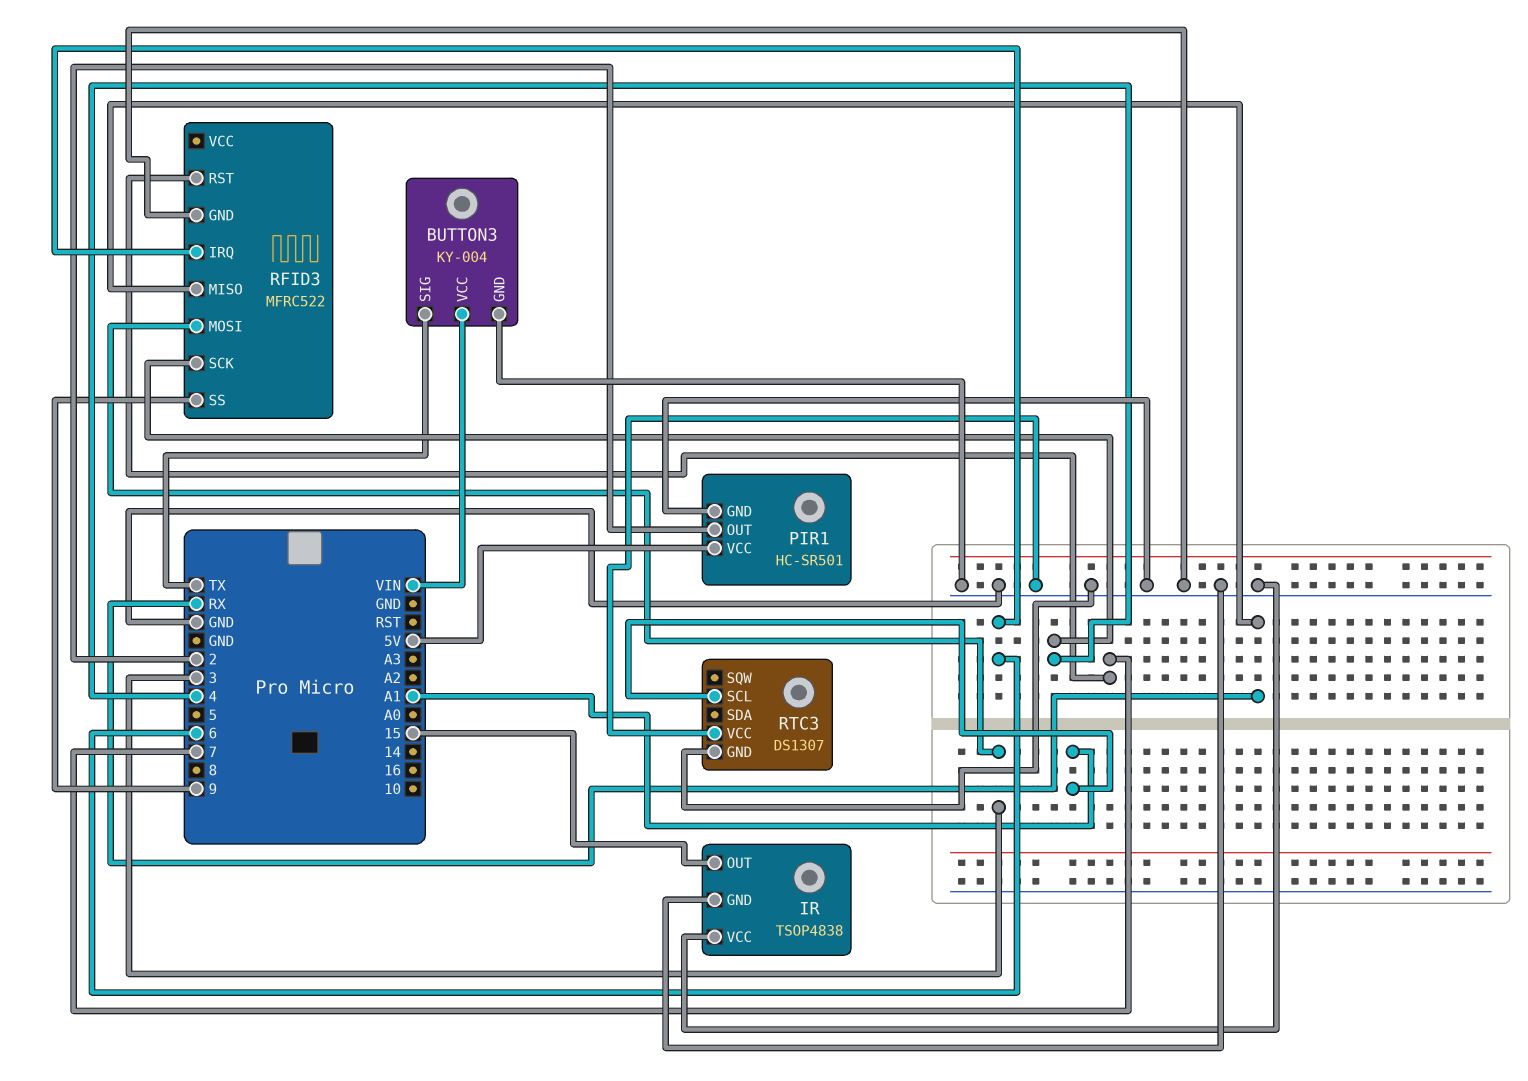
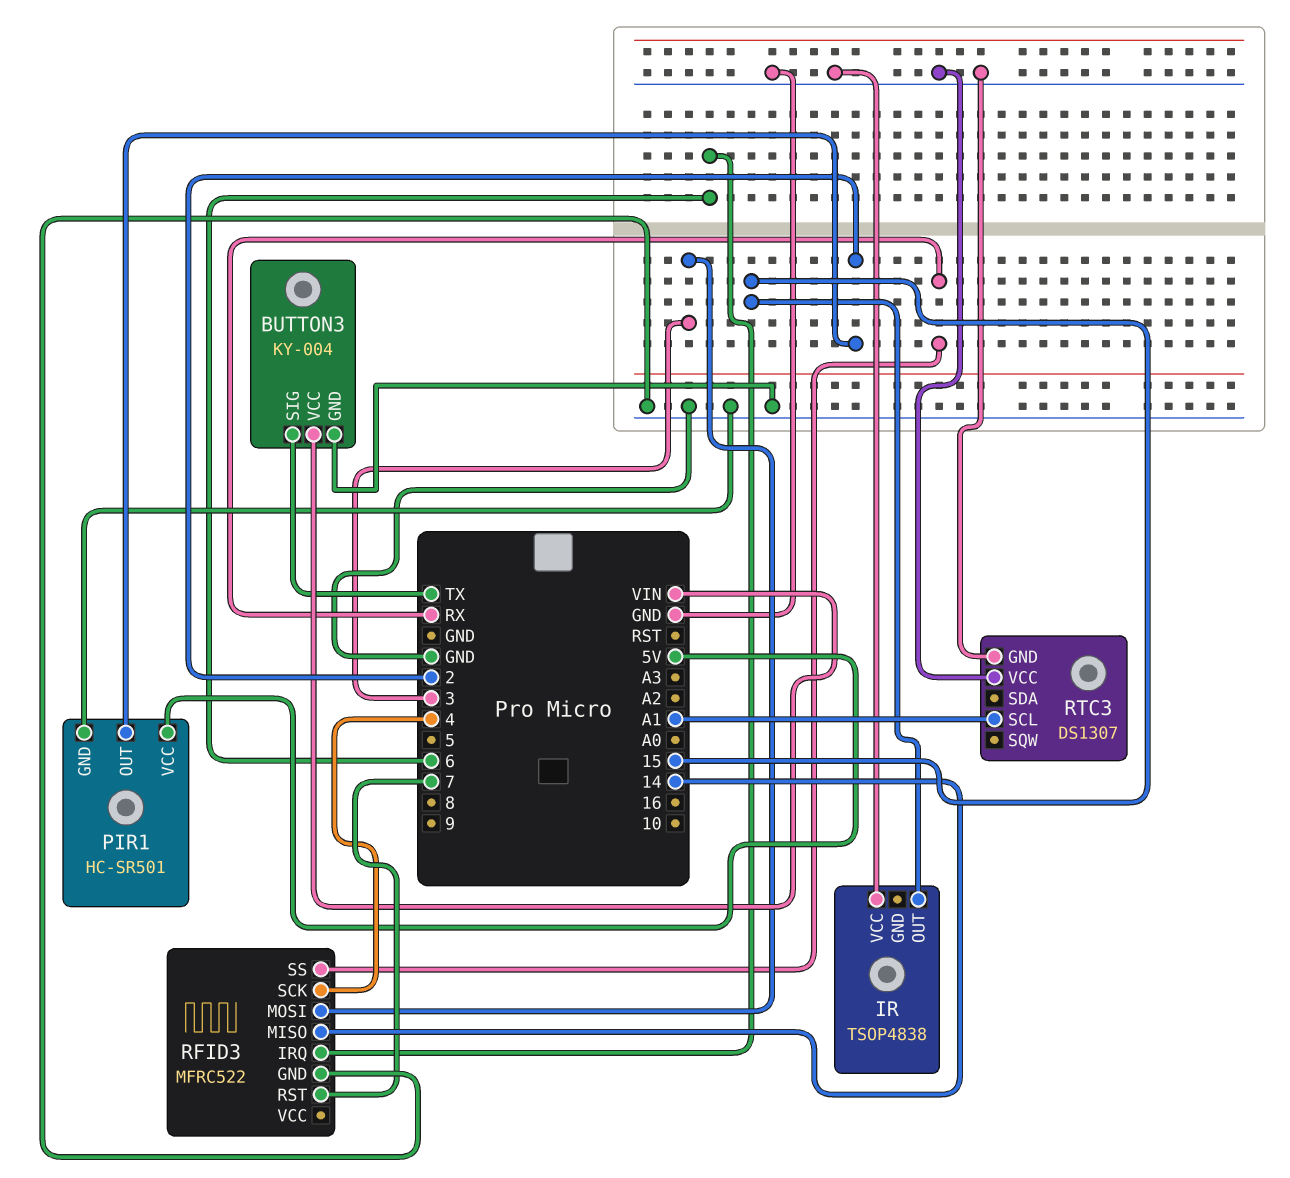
IR pin GND: GND -> none
RFID3 pin MISO: RX -> 14
RFID3 pin SS: 9 -> RX

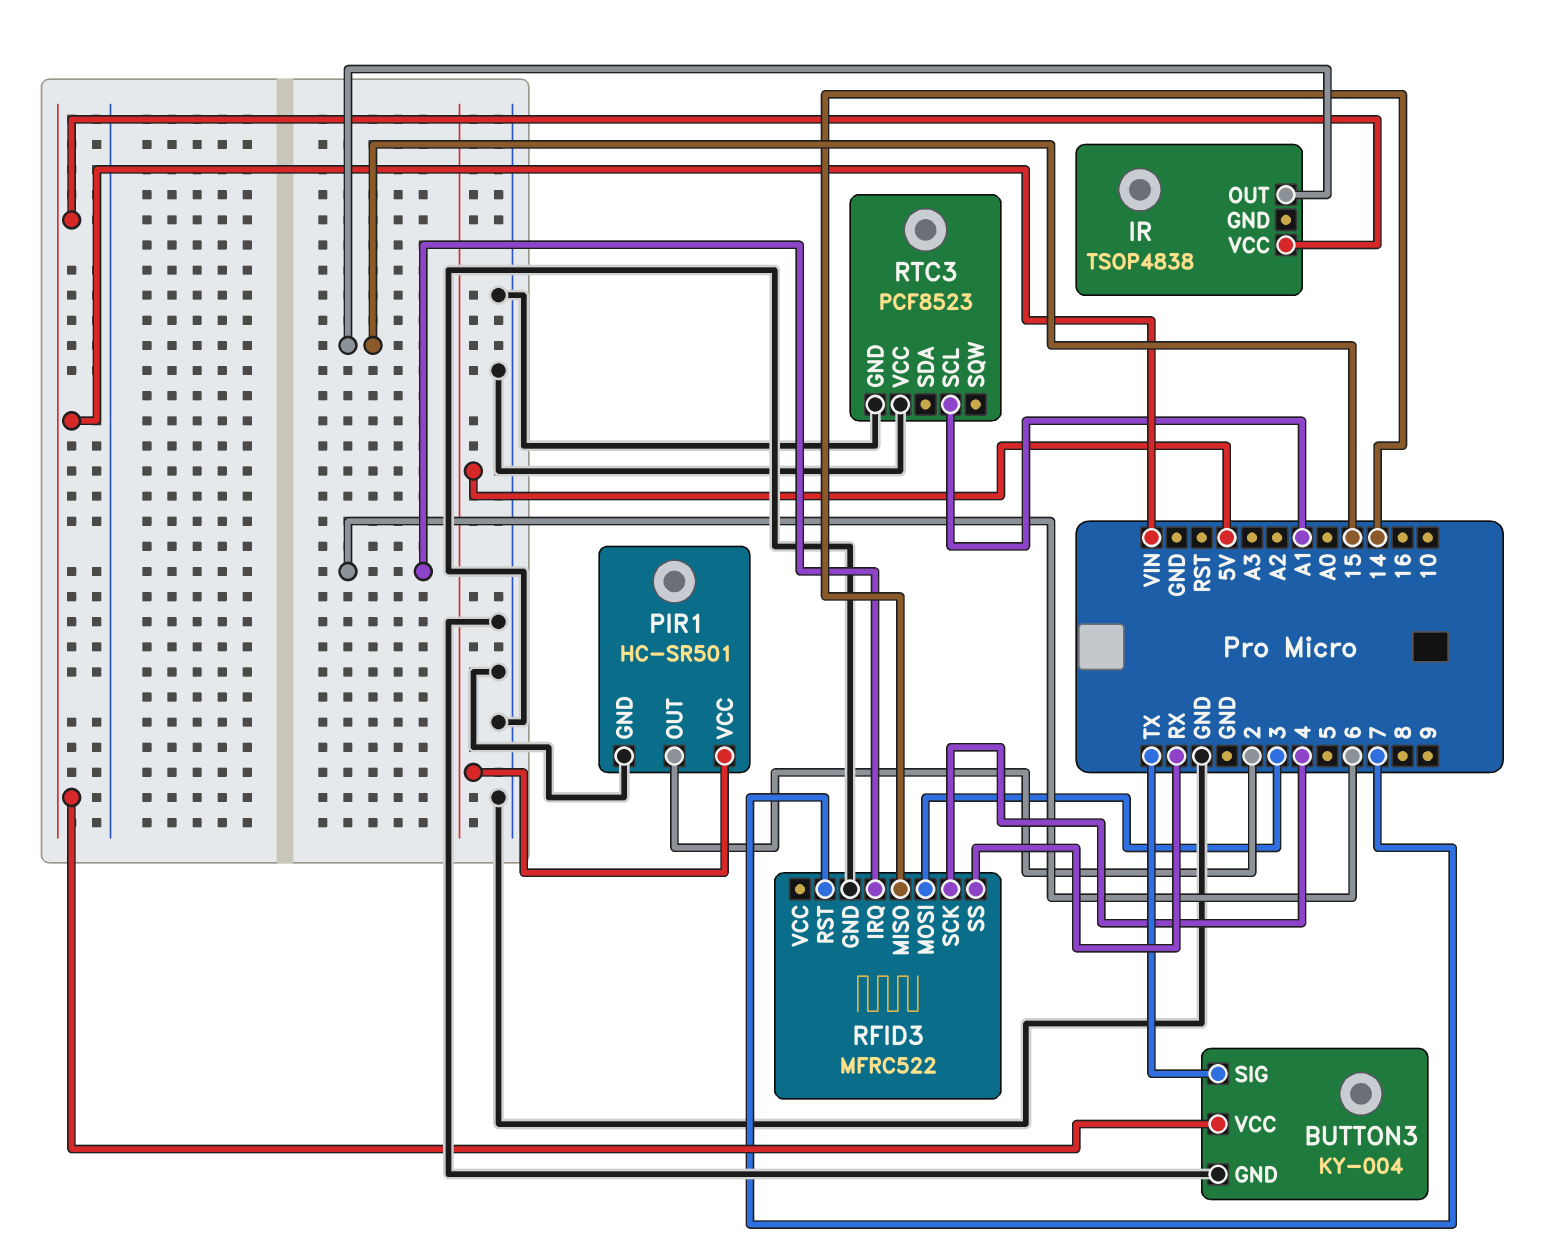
IR pin VCC: GND -> VIN
RTC3: DS1307 -> PCF8523

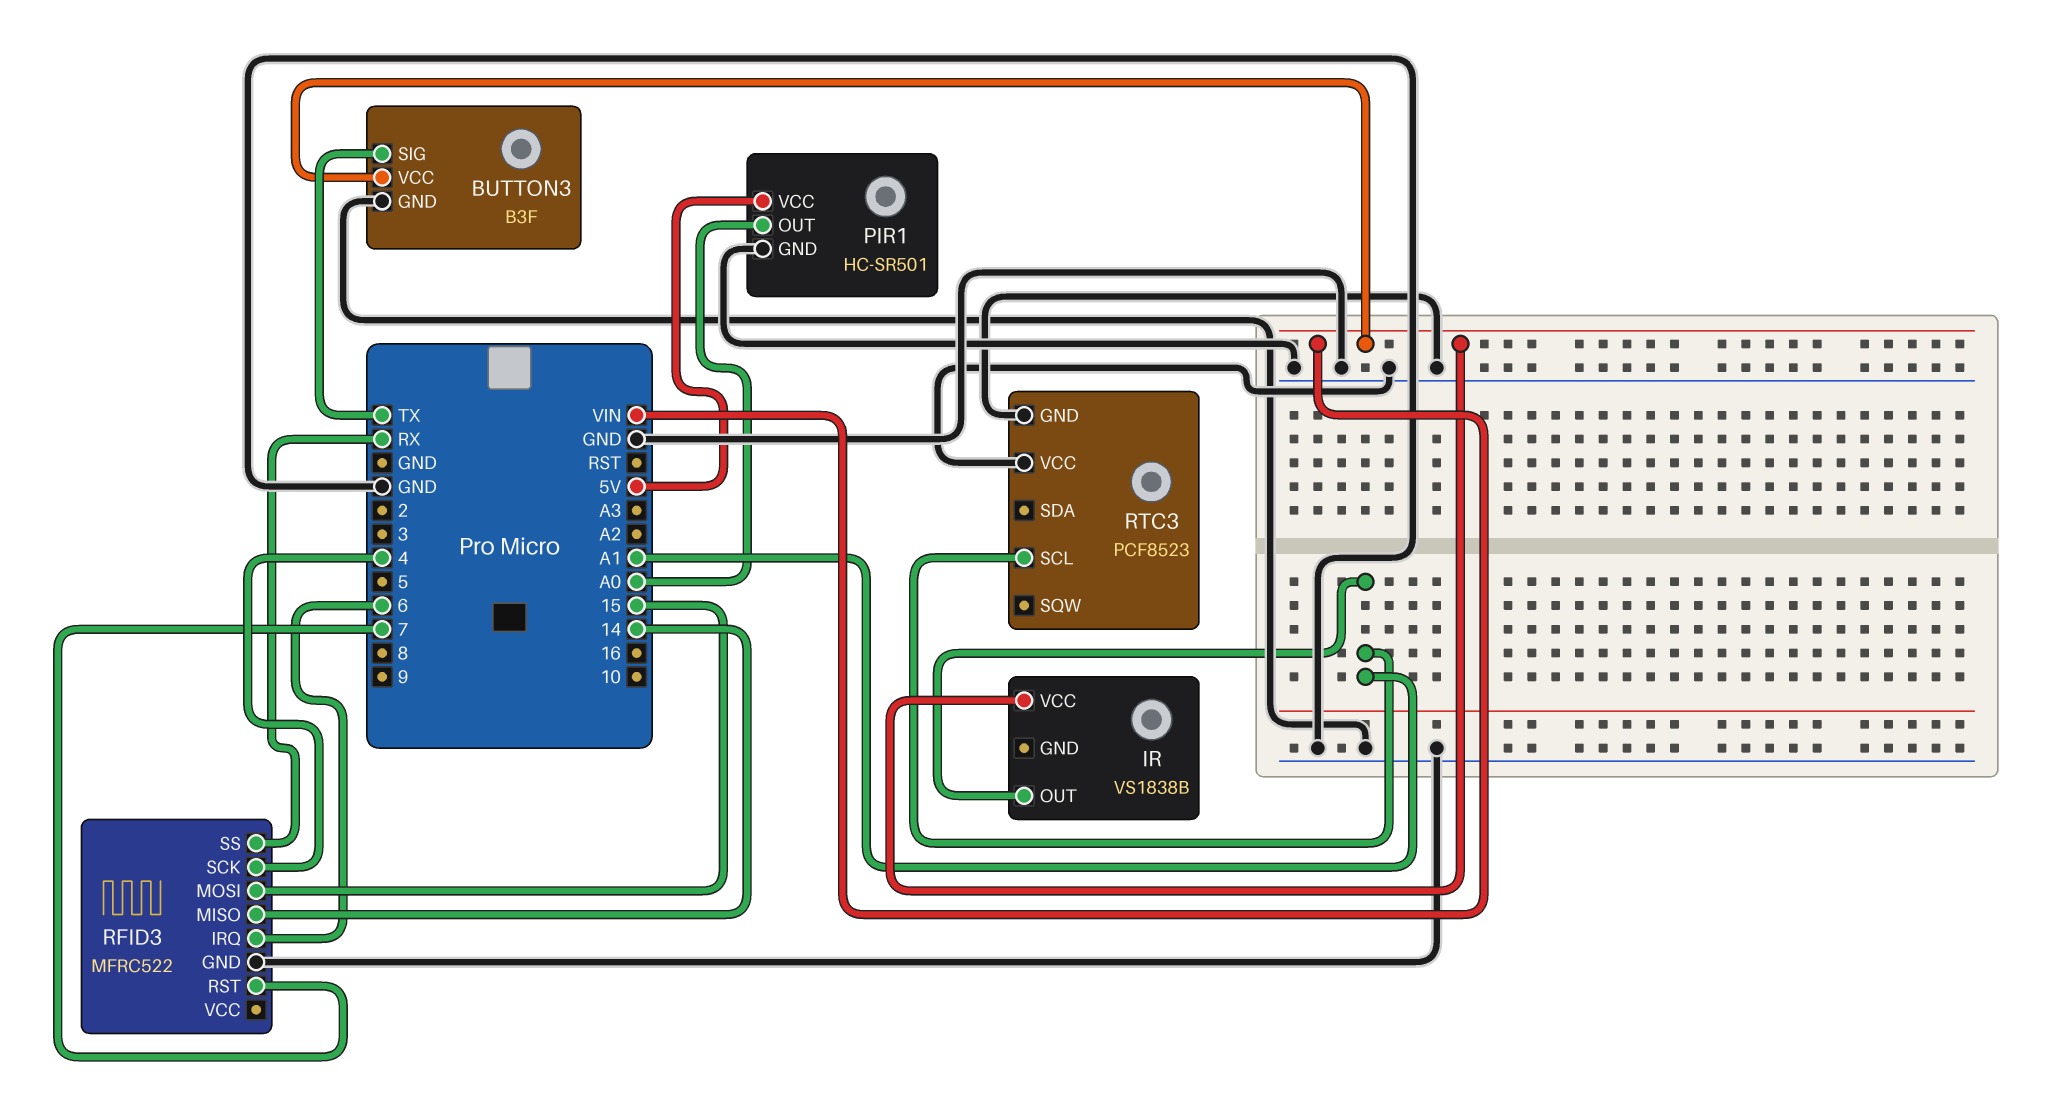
BUTTON3: KY-004 -> B3F
IR: TSOP4838 -> VS1838B
IR pin OUT: 15 -> A1
PIR1 pin OUT: 2 -> A0
RFID3 pin MOSI: 3 -> 15

